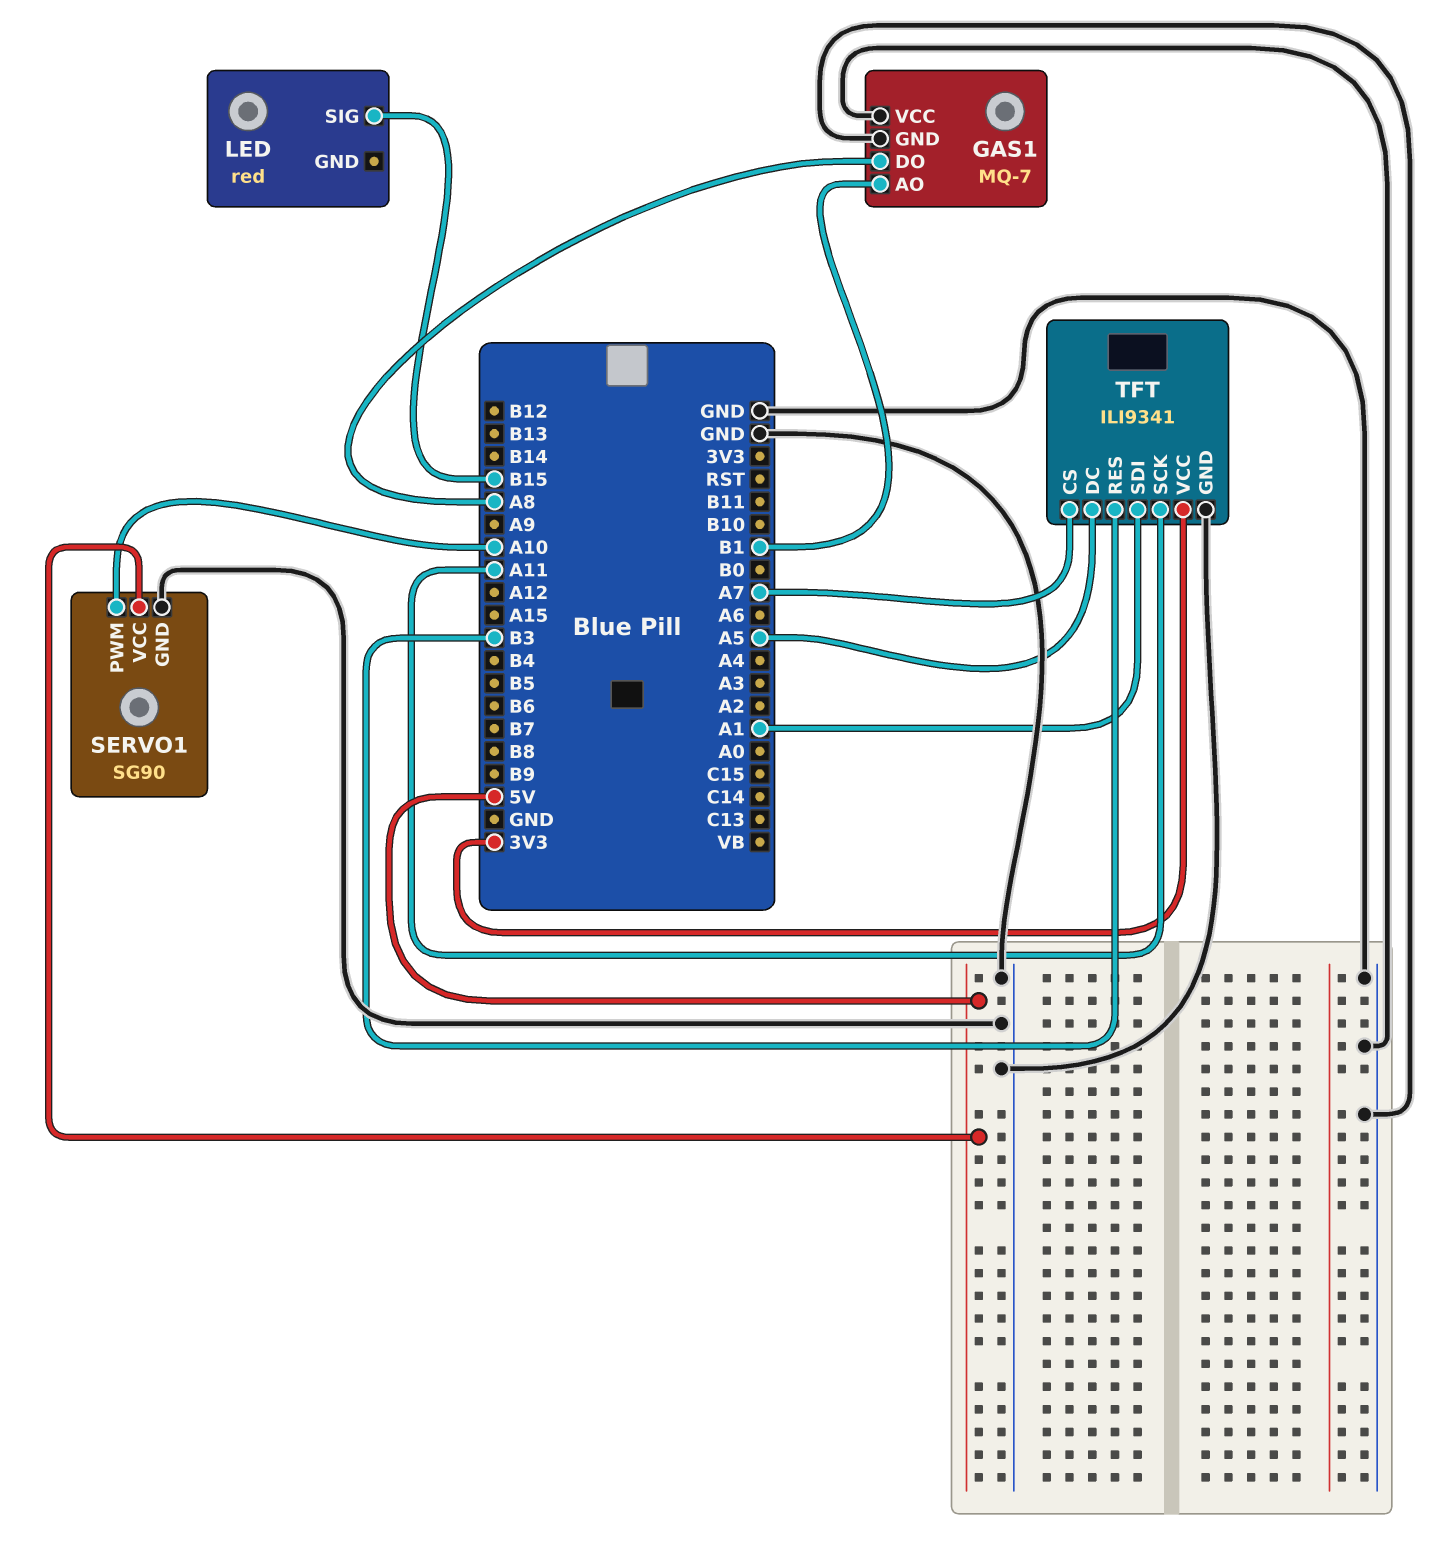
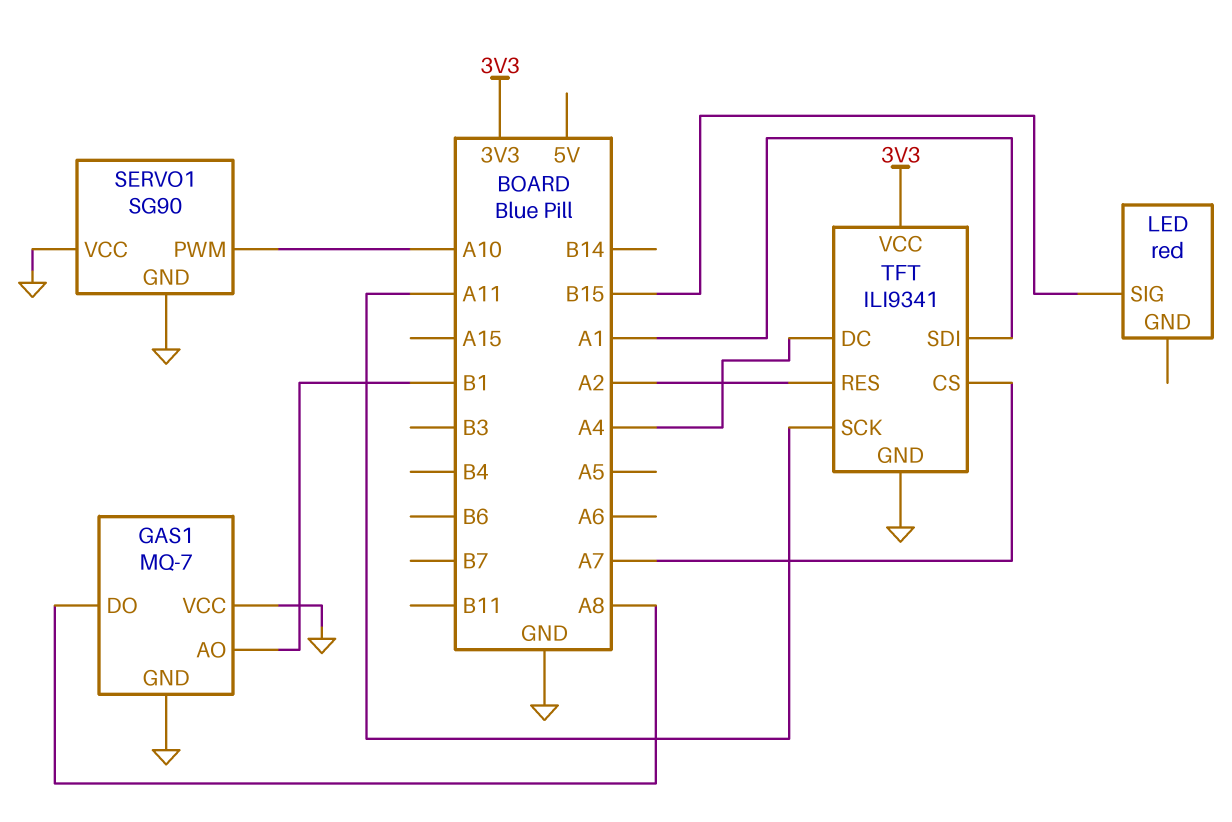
SERVO1 pin VCC: 5V -> GND
TFT pin DC: A5 -> A4
TFT pin RES: B3 -> A2

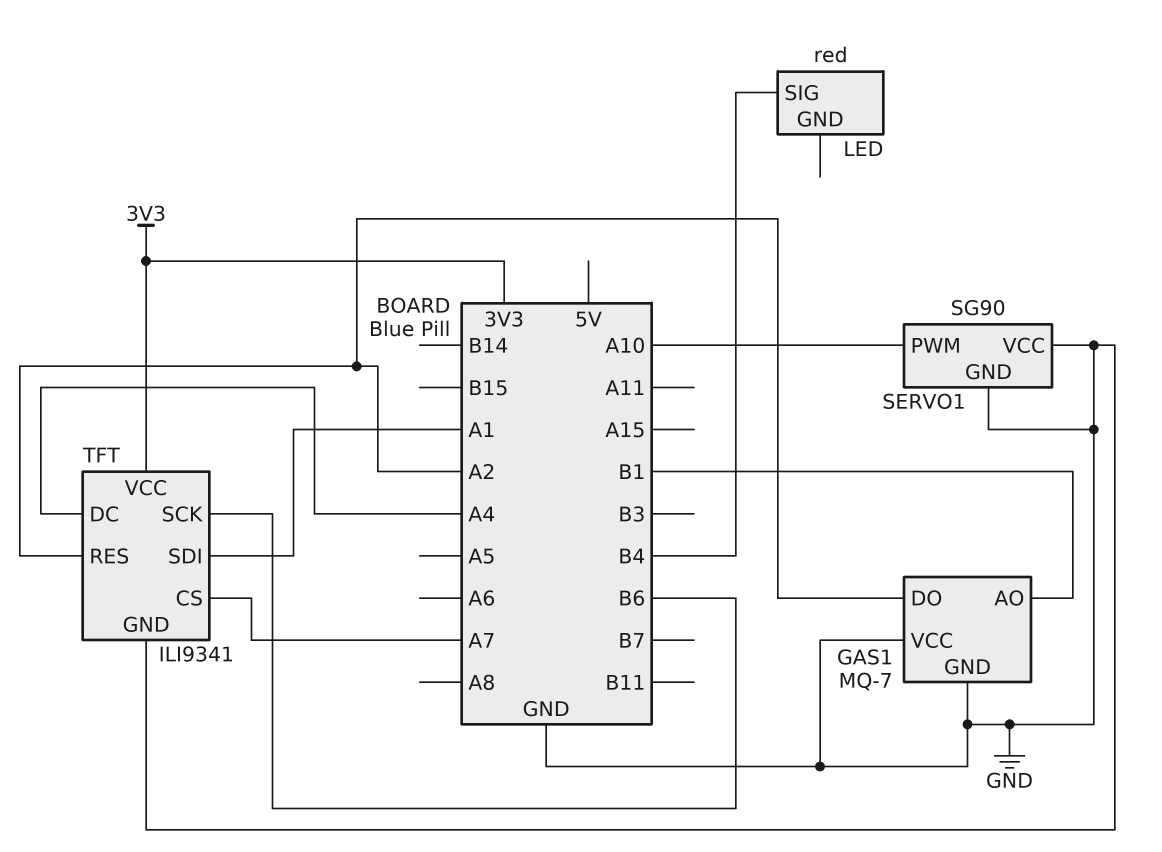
GAS1 pin DO: A8 -> A2
LED pin SIG: B15 -> B4
TFT pin SCK: A11 -> B6

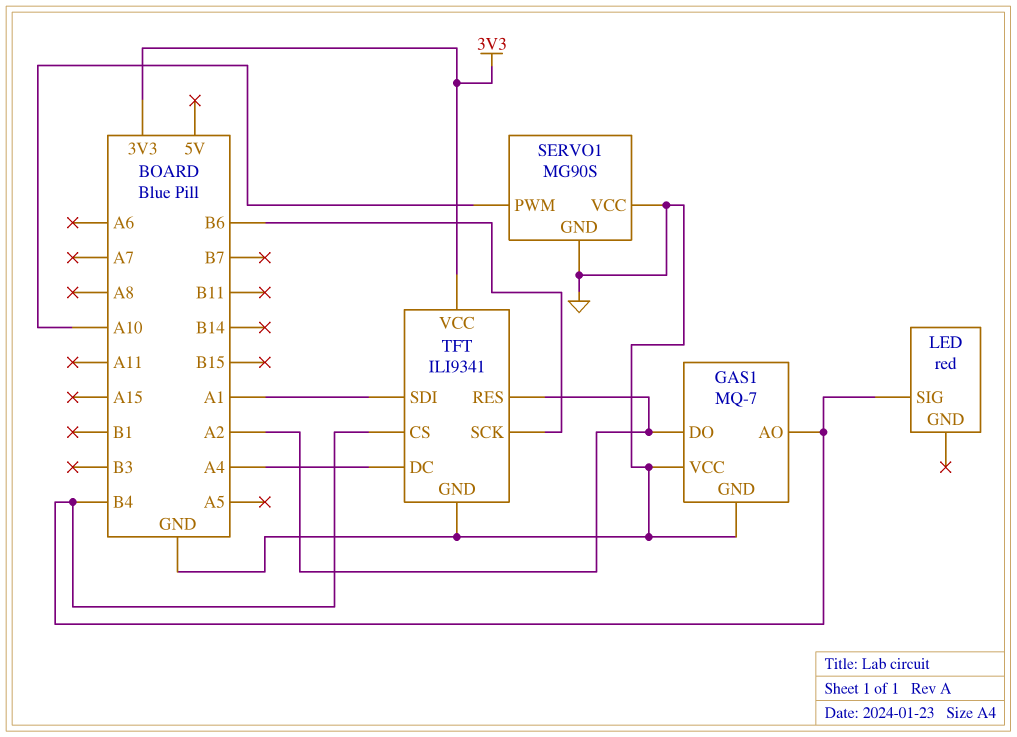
GAS1 pin AO: B1 -> B4
SERVO1: SG90 -> MG90S
TFT pin CS: A7 -> B4

